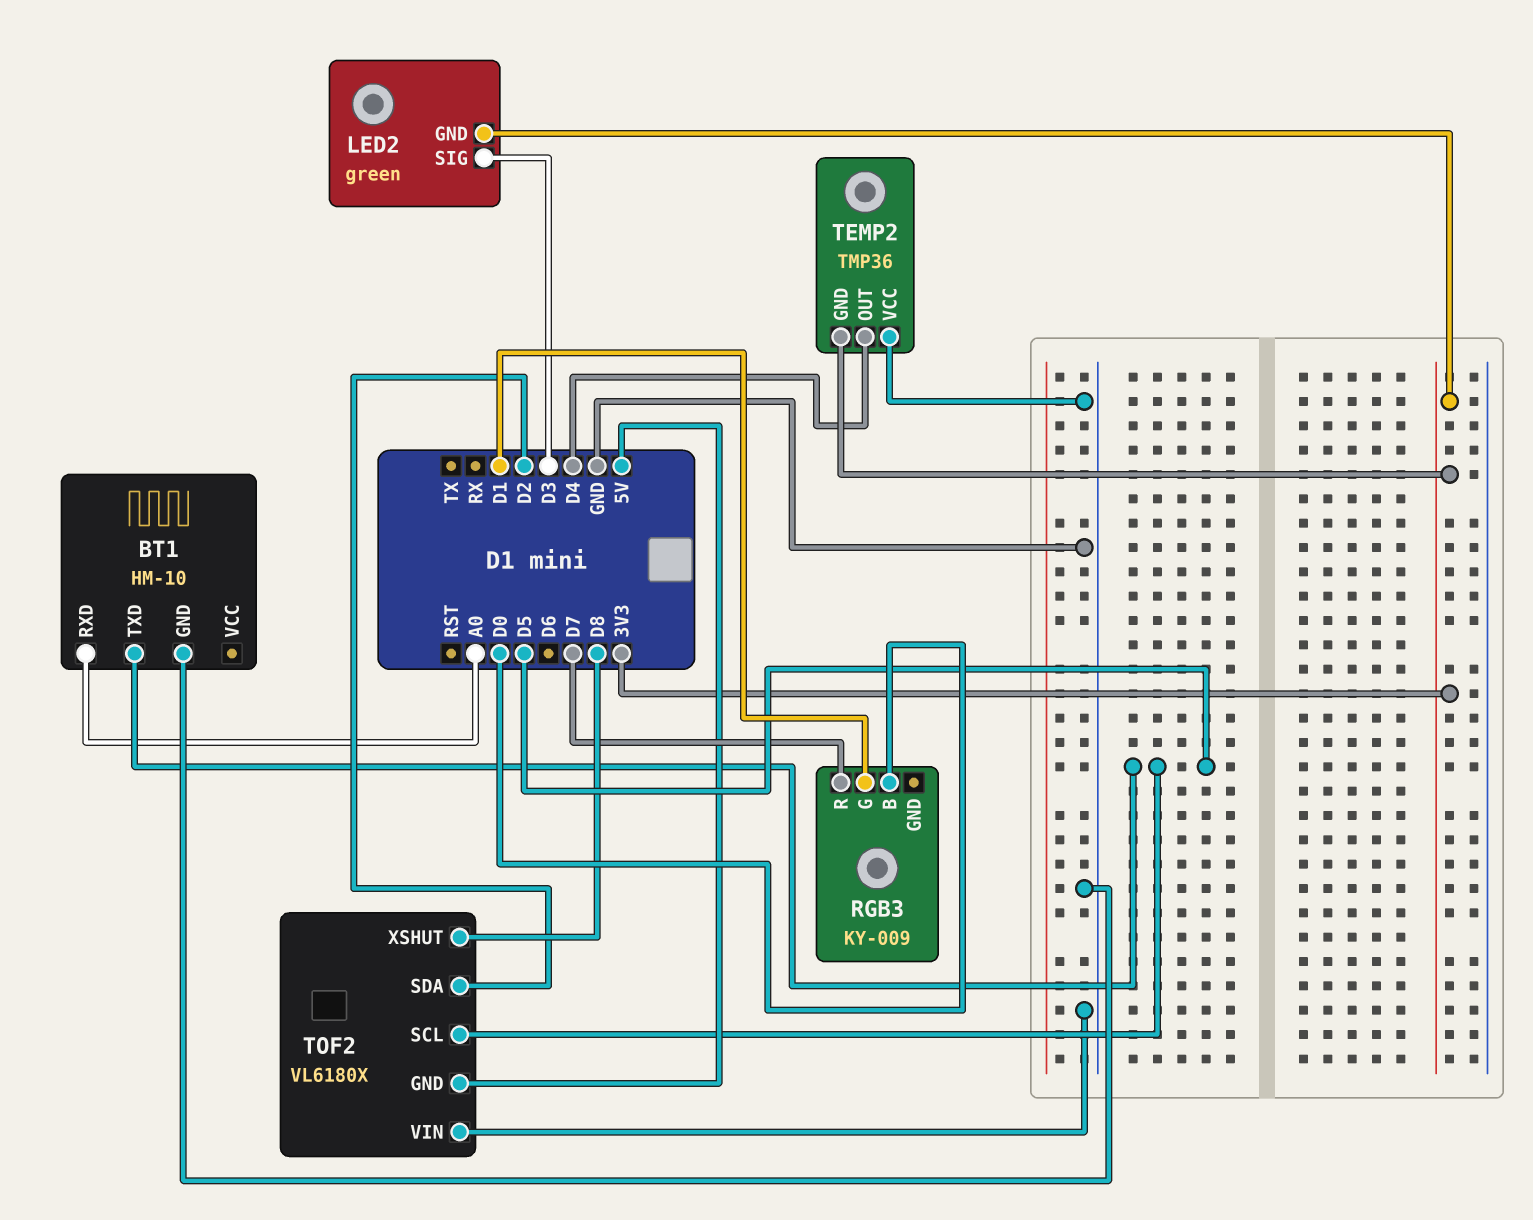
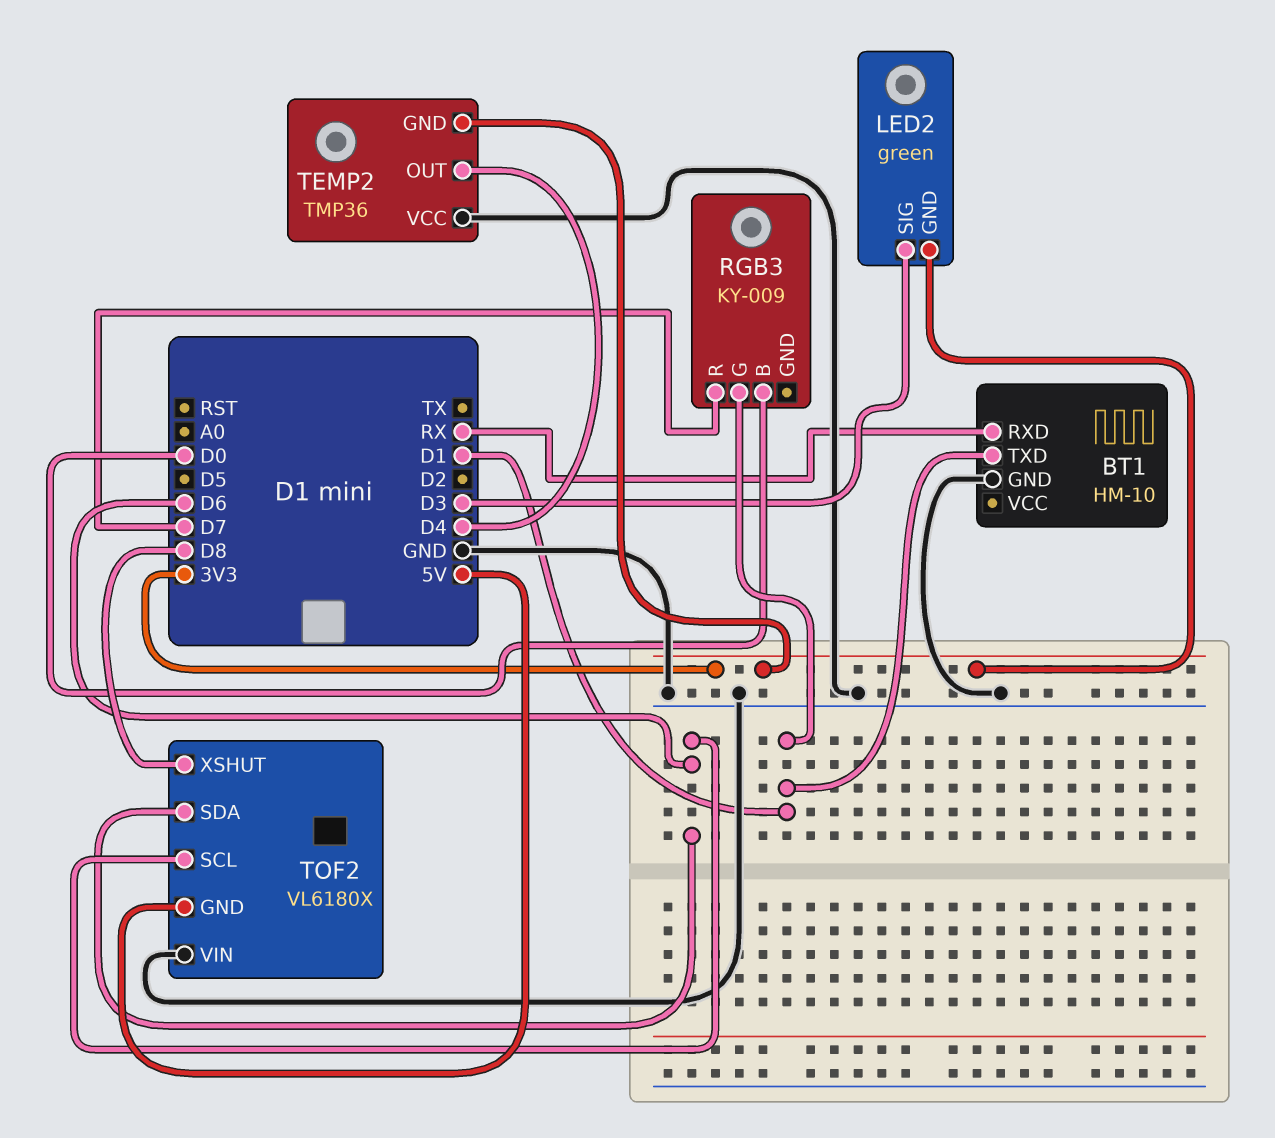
BT1 pin RXD: A0 -> RX
BT1 pin TXD: D5 -> D1
TOF2 pin SCL: D5 -> D6
TOF2 pin SDA: D2 -> D6

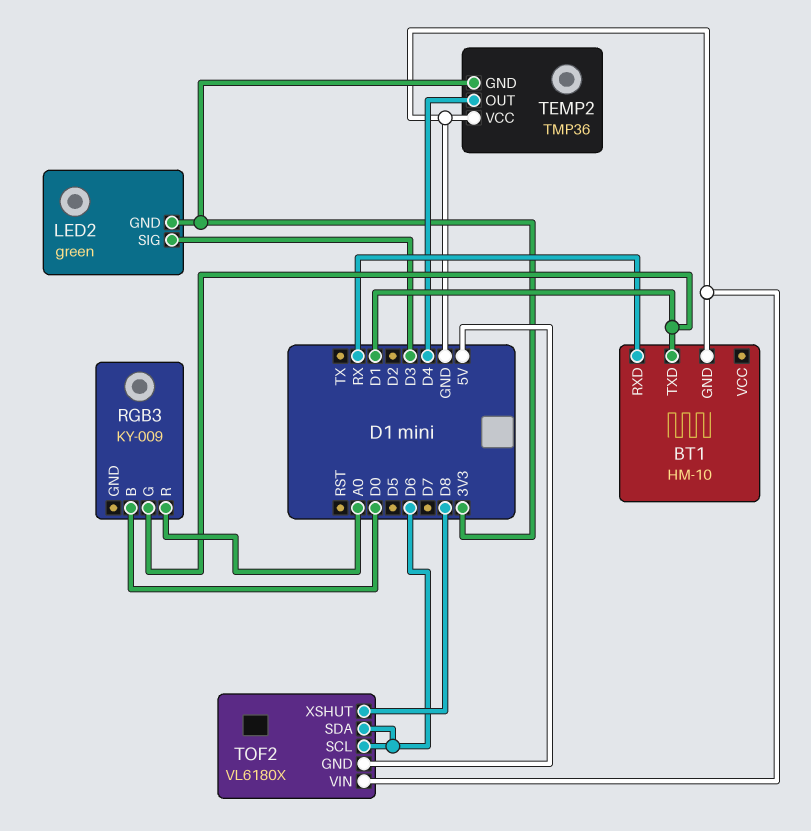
RGB3 pin R: D7 -> A0

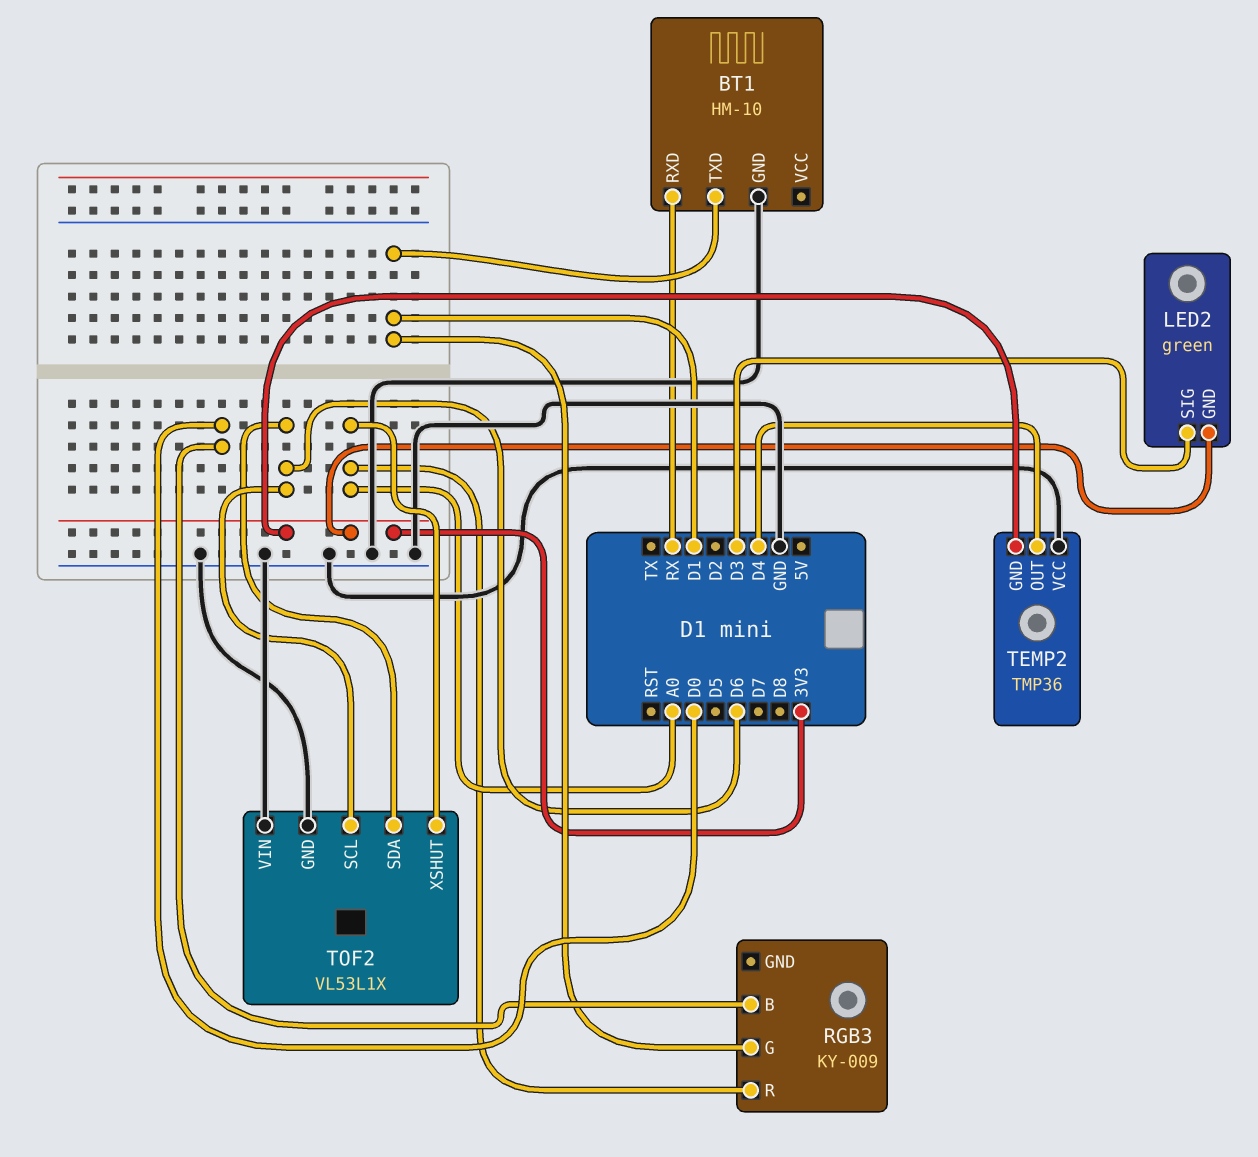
TOF2: VL6180X -> VL53L1X
TOF2 pin GND: 5V -> GND
TOF2 pin XSHUT: D8 -> A0

